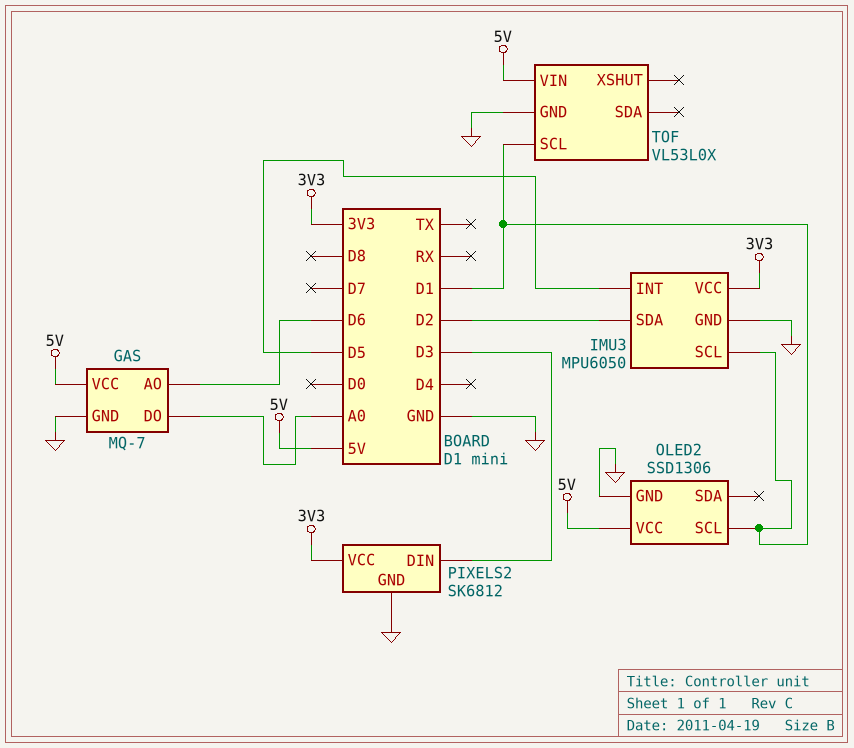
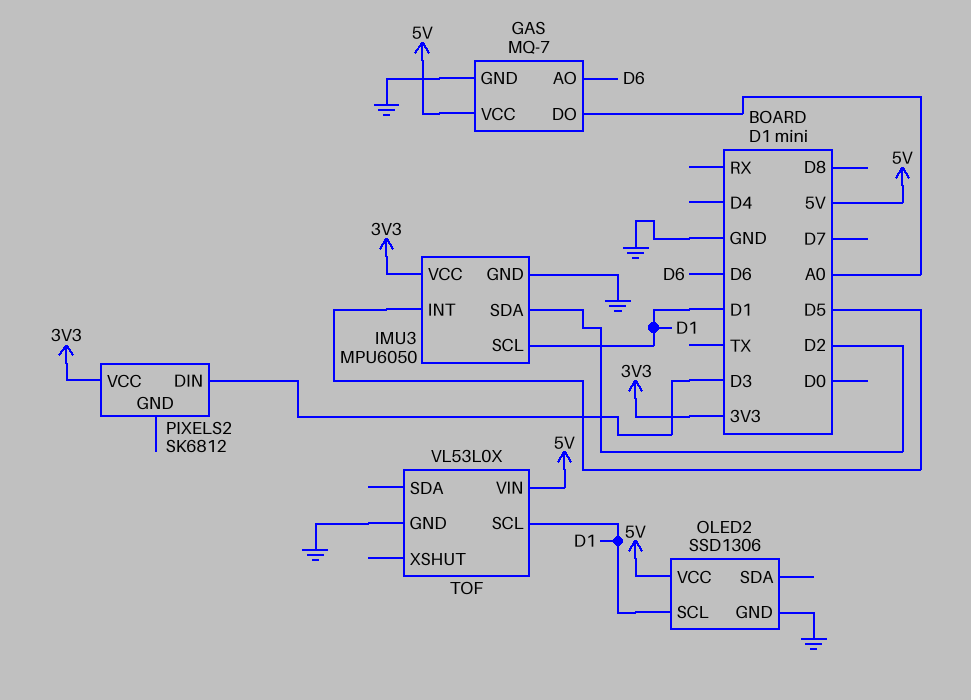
PIXELS2 pin GND: GND -> none

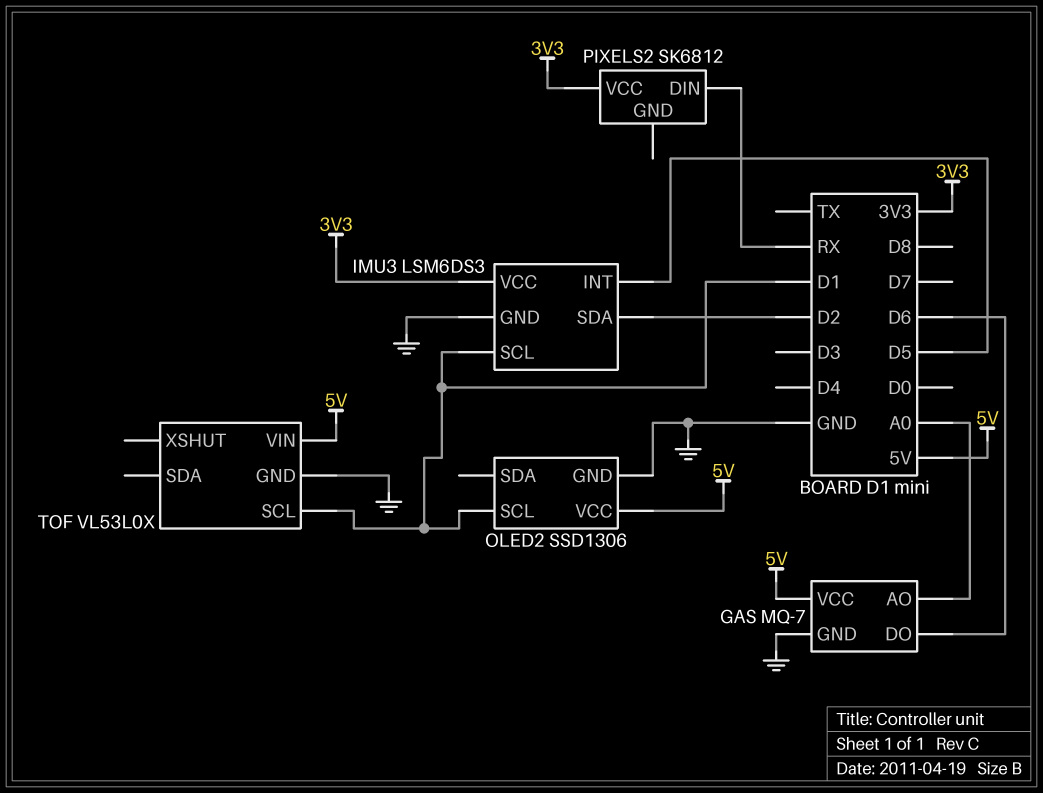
GAS pin AO: D6 -> A0
GAS pin DO: A0 -> D6
IMU3: MPU6050 -> LSM6DS3
PIXELS2 pin DIN: D3 -> RX

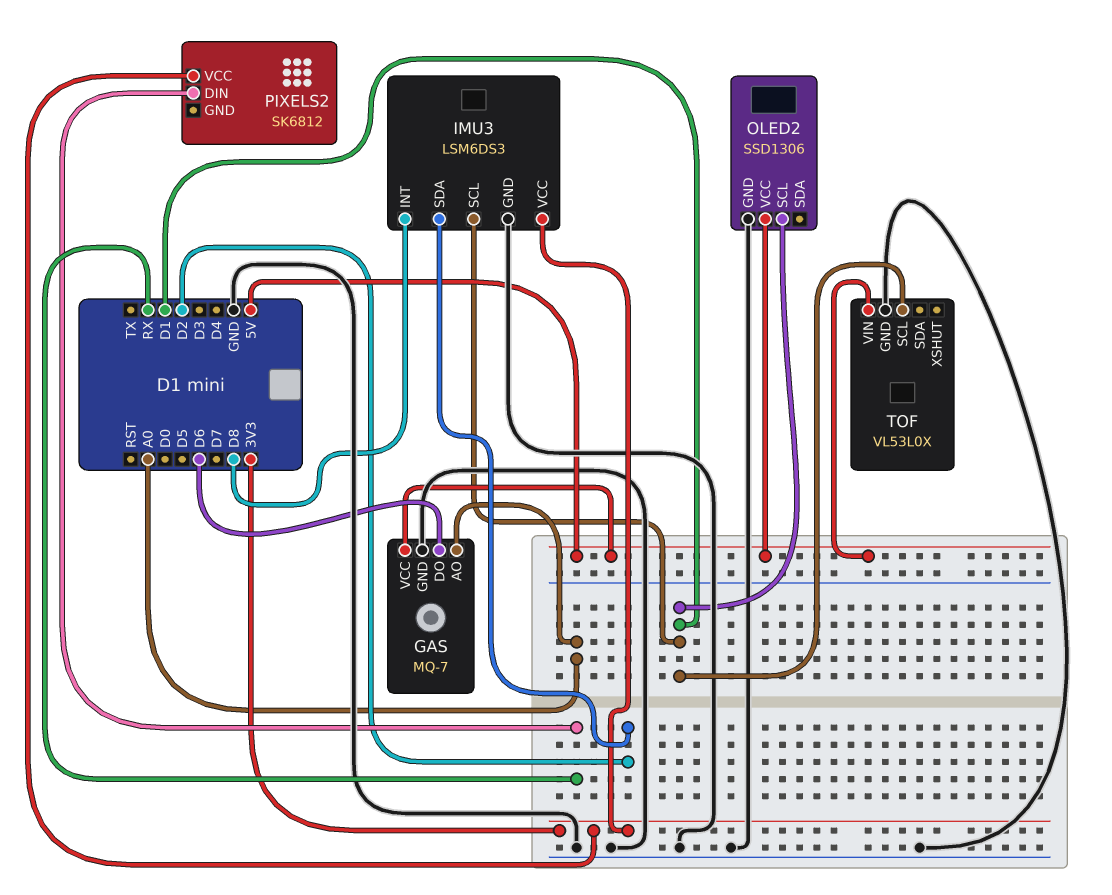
IMU3 pin INT: D5 -> D8

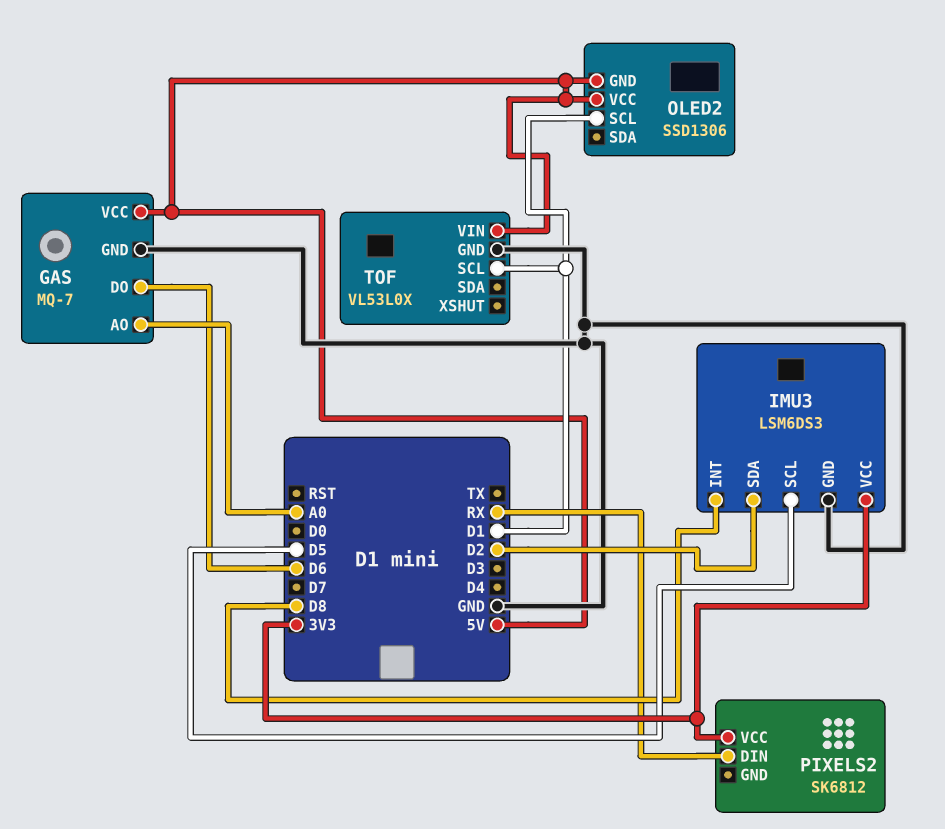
IMU3 pin SCL: D1 -> D5
OLED2 pin GND: GND -> 5V

